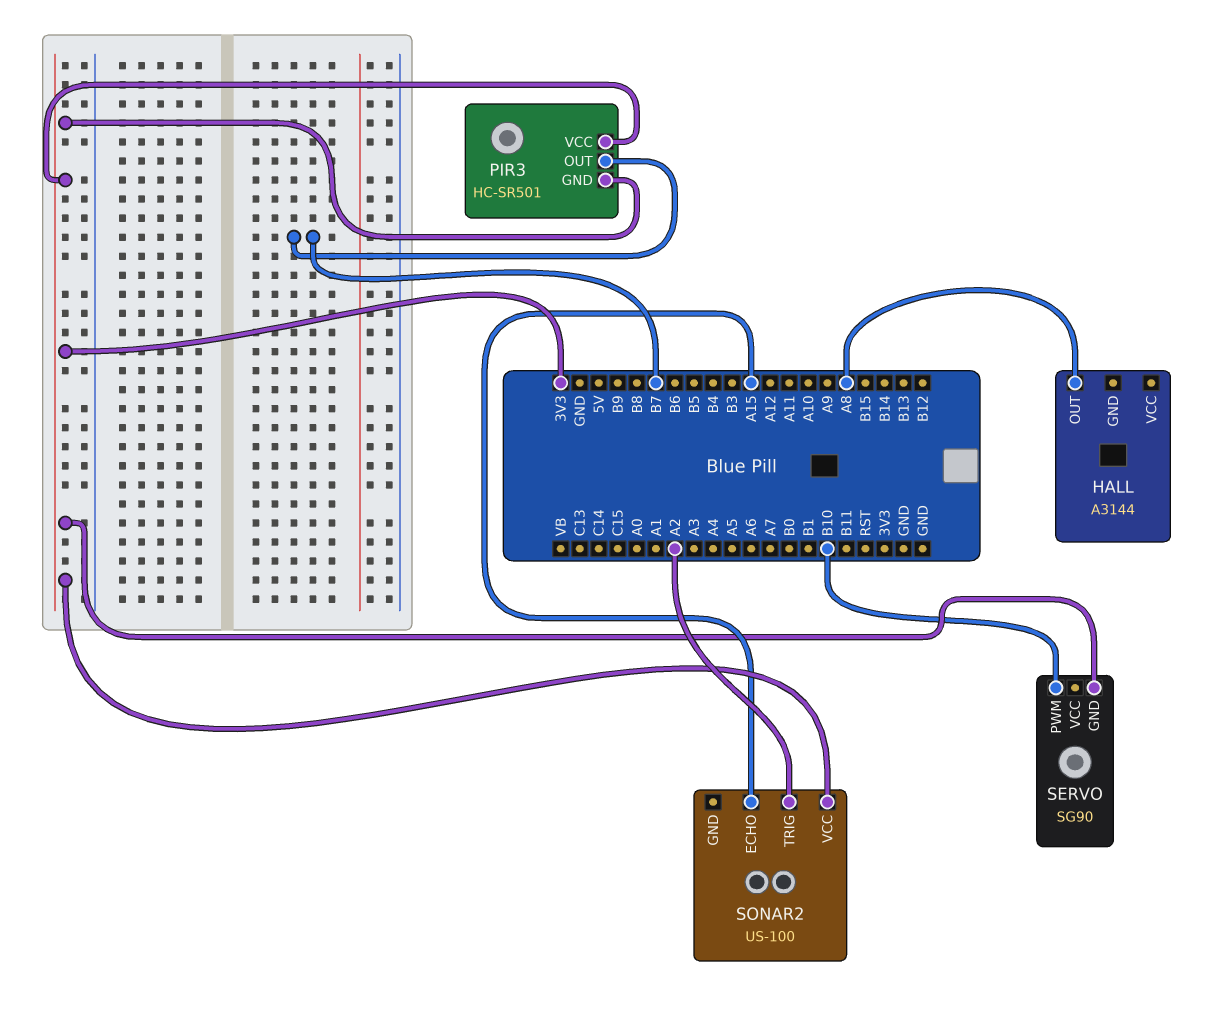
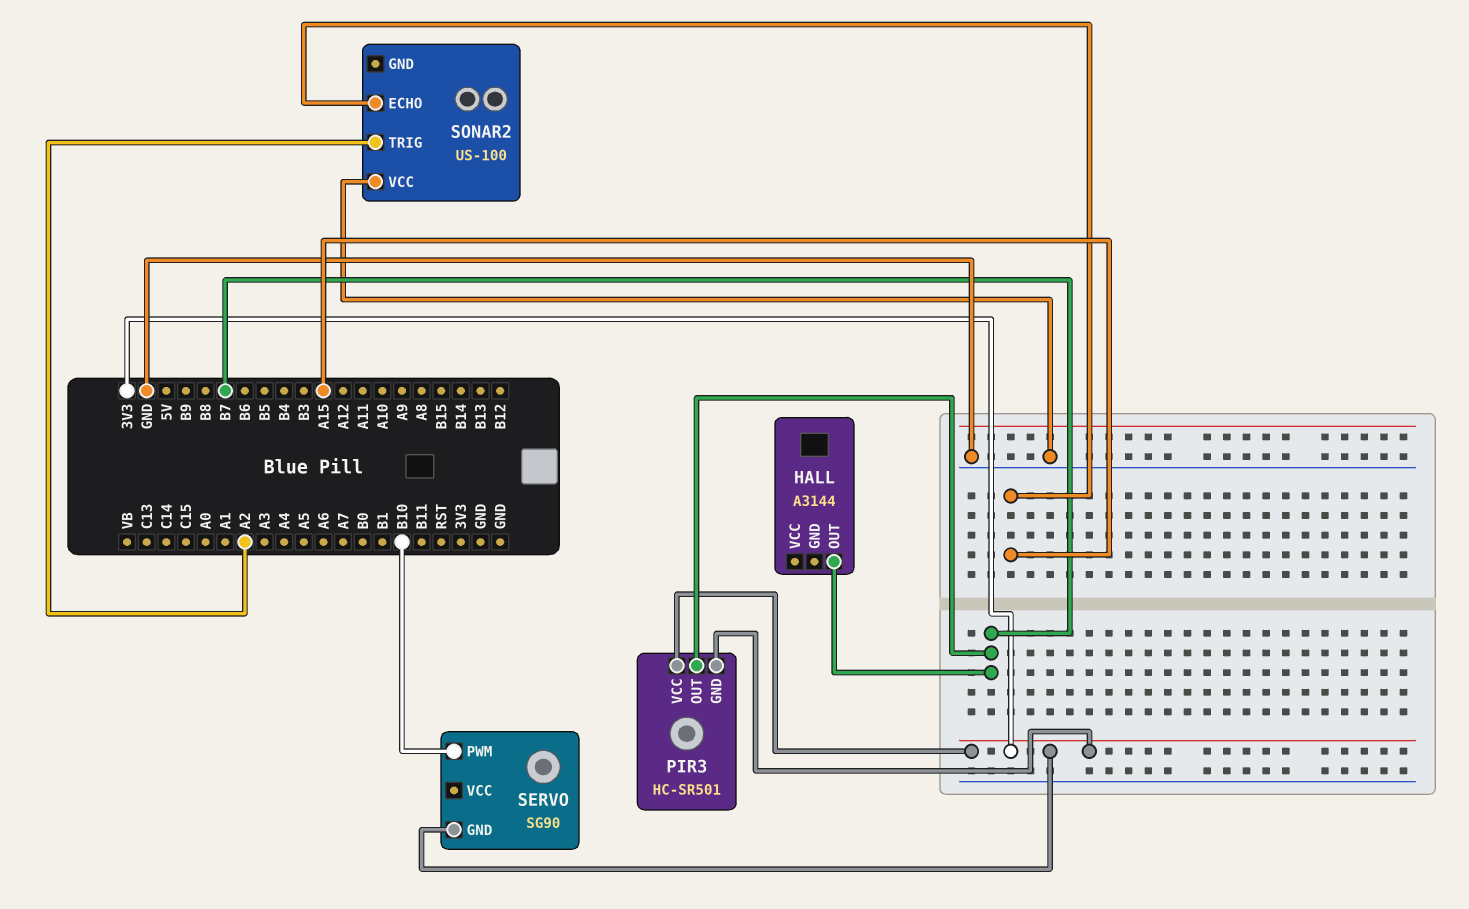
HALL pin OUT: A8 -> B7
SONAR2 pin VCC: 3V3 -> GND

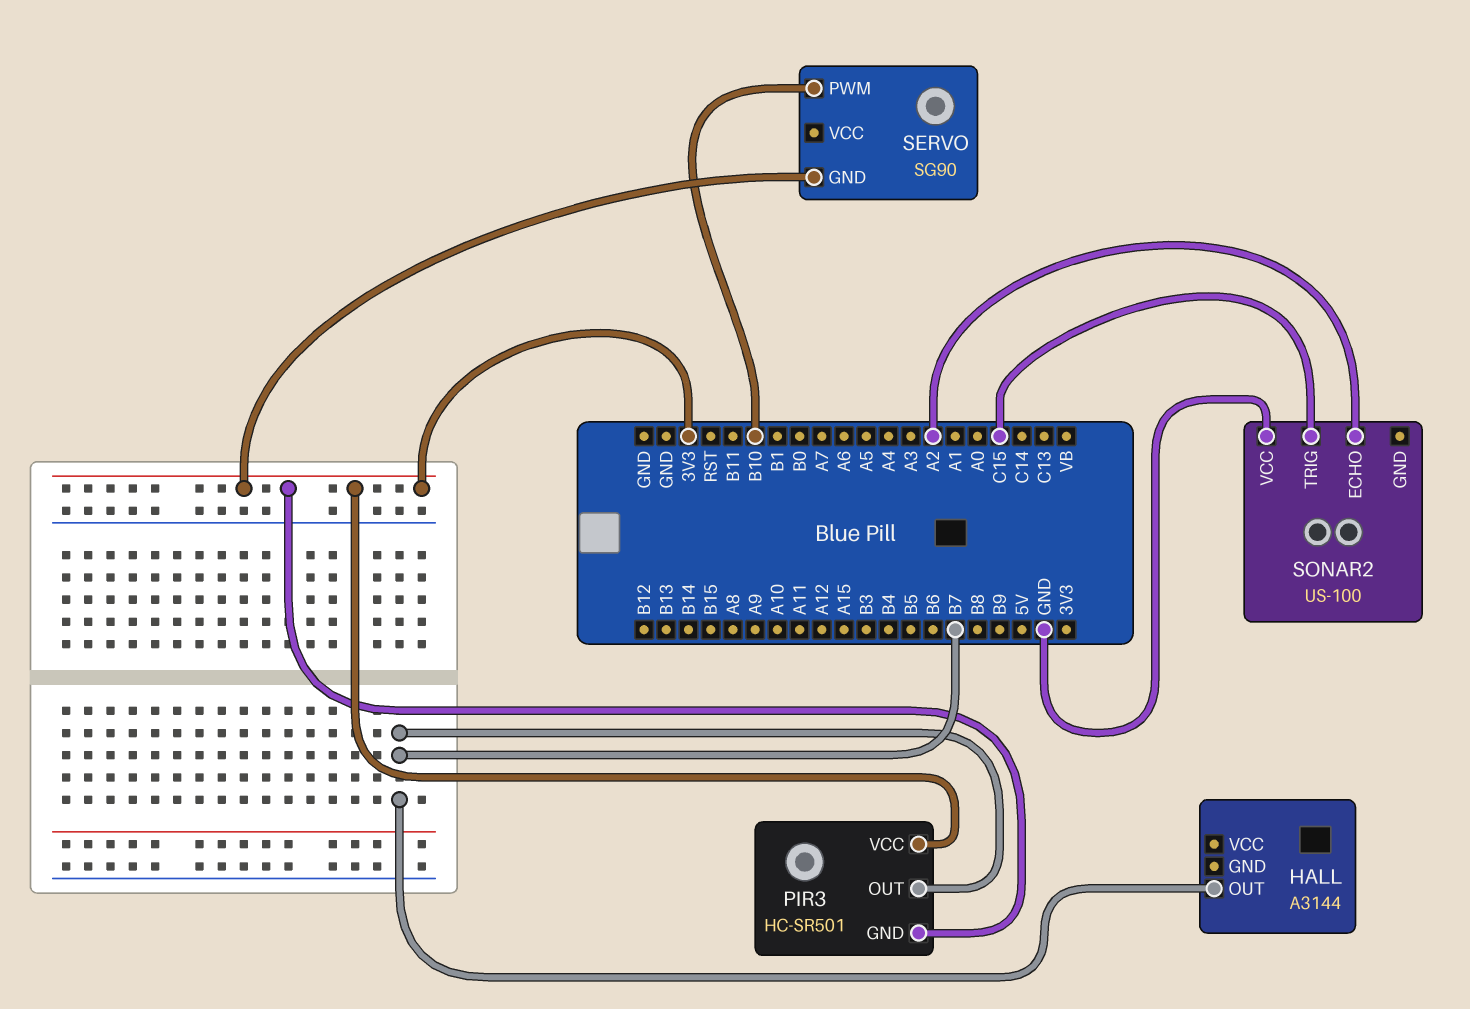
SONAR2 pin ECHO: A15 -> A2
SONAR2 pin TRIG: A2 -> C15

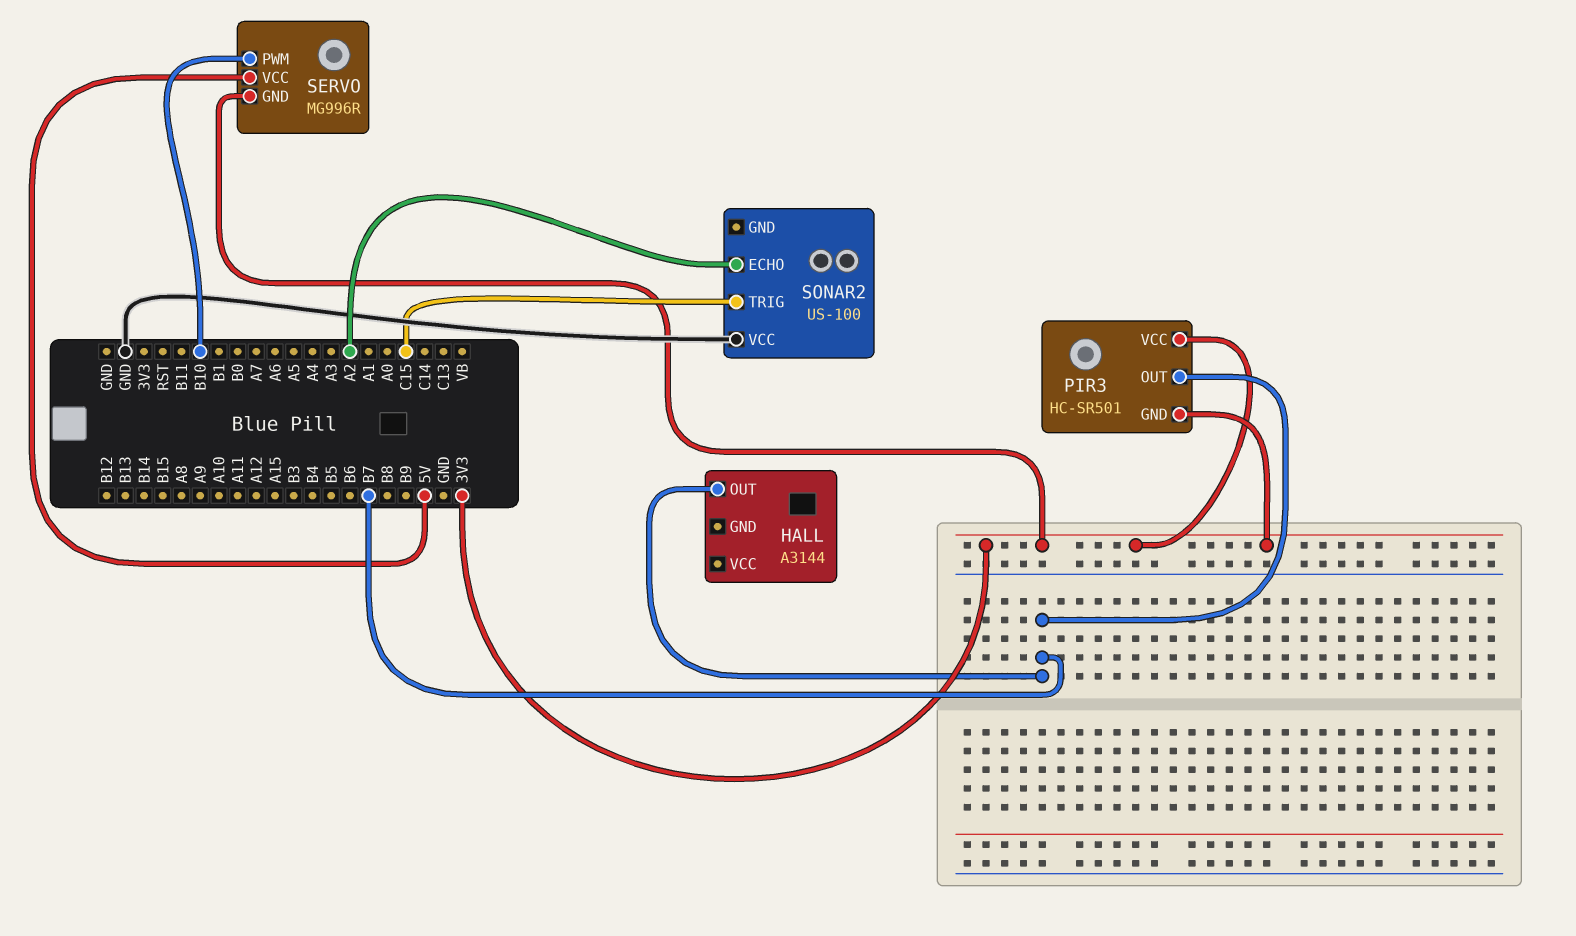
SERVO: SG90 -> MG996R
SERVO pin VCC: none -> 5V

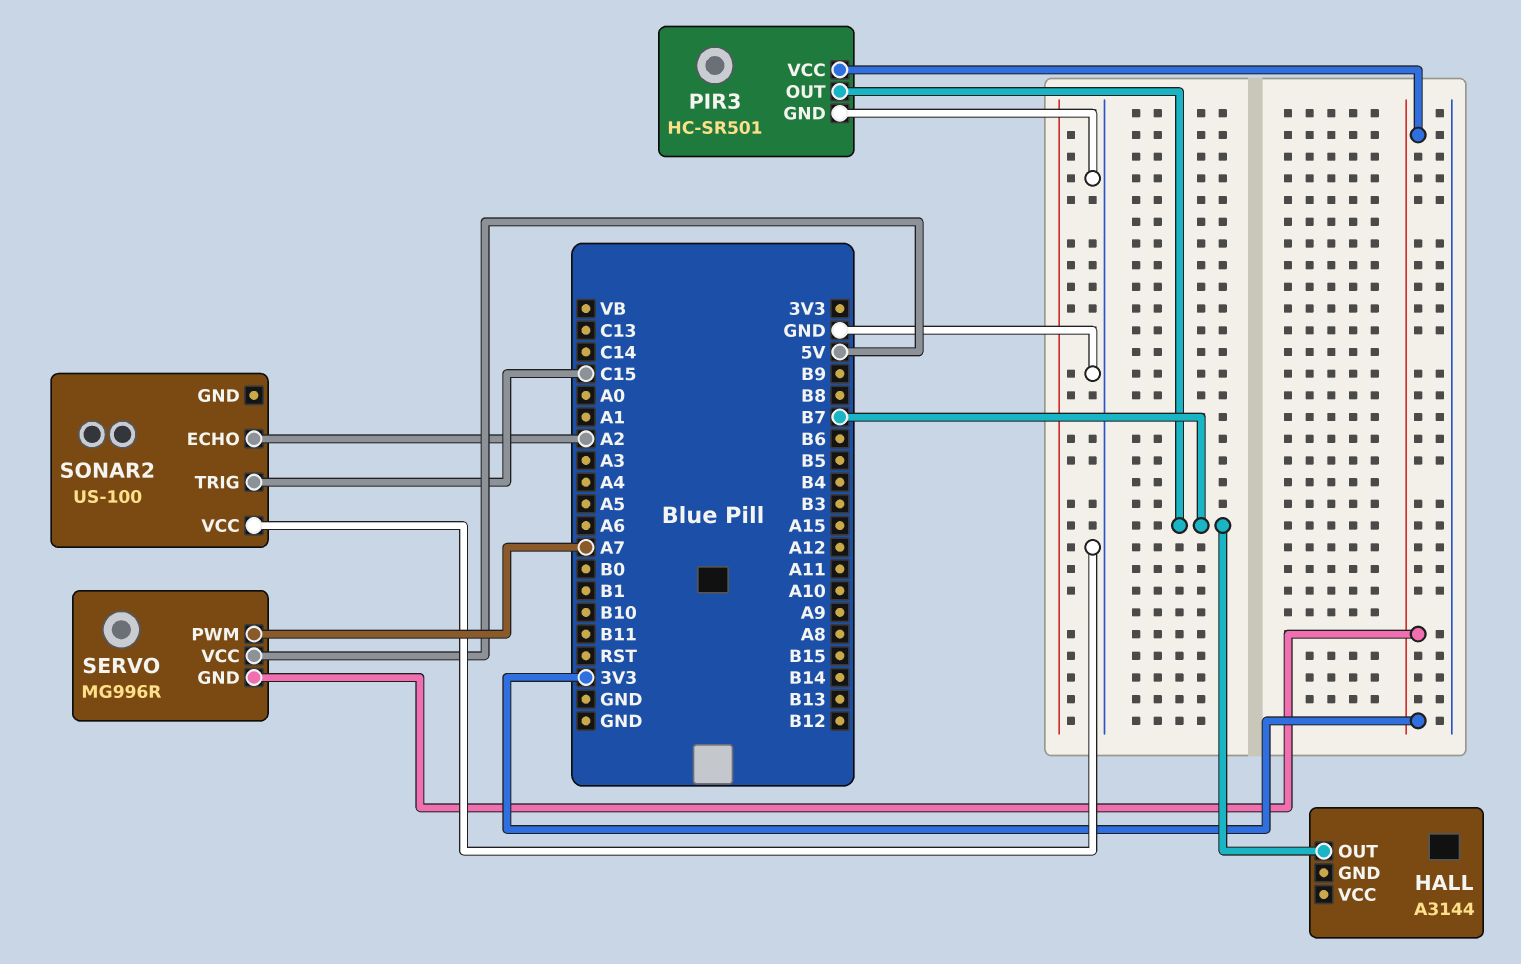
PIR3 pin GND: 3V3 -> GND
SERVO pin PWM: B10 -> A7

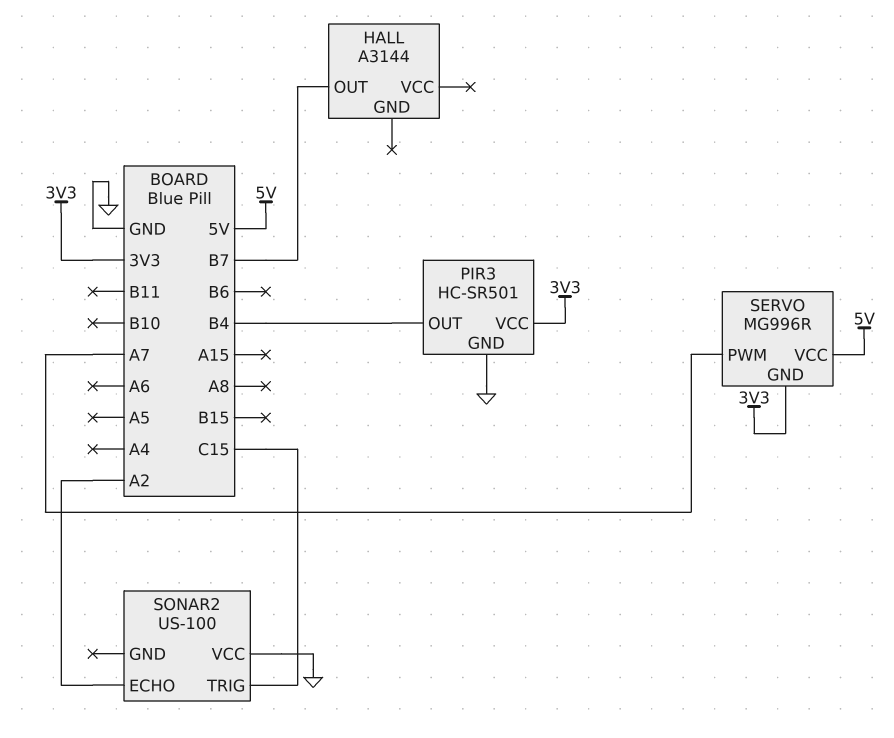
PIR3 pin OUT: B7 -> B4

